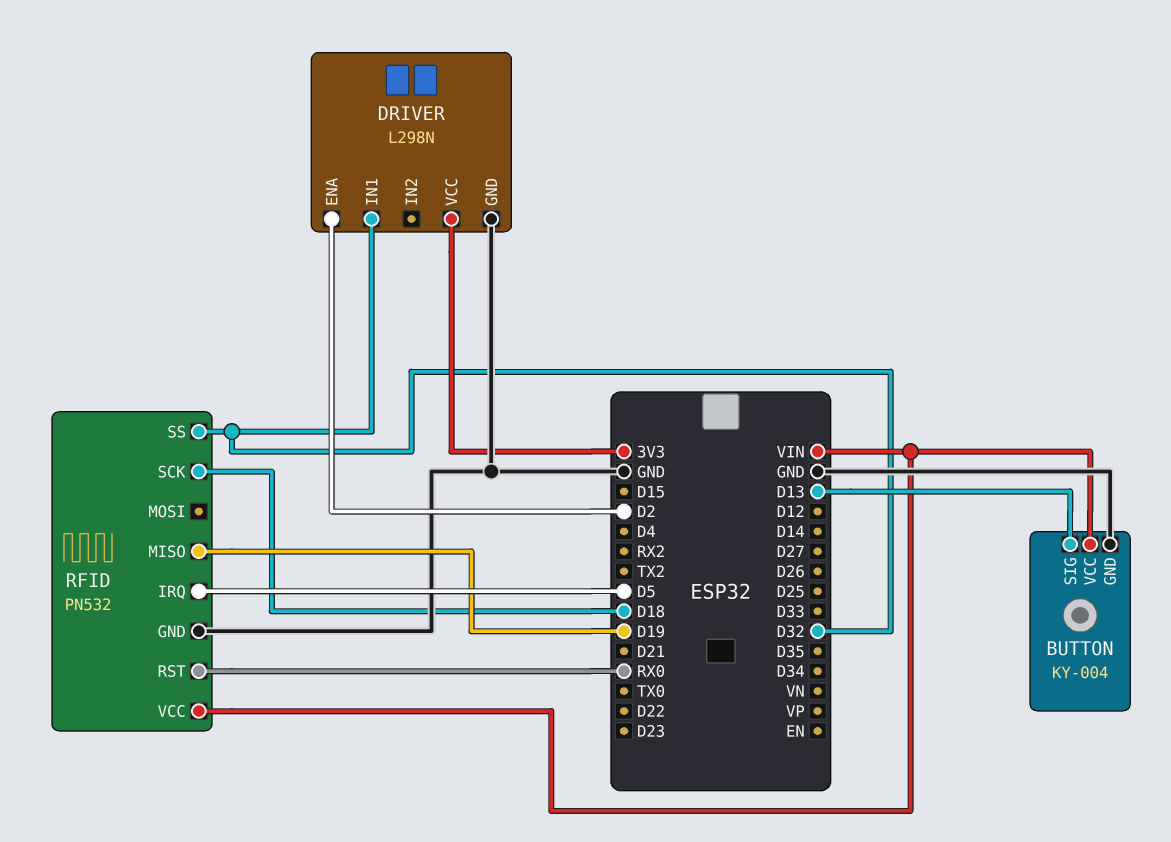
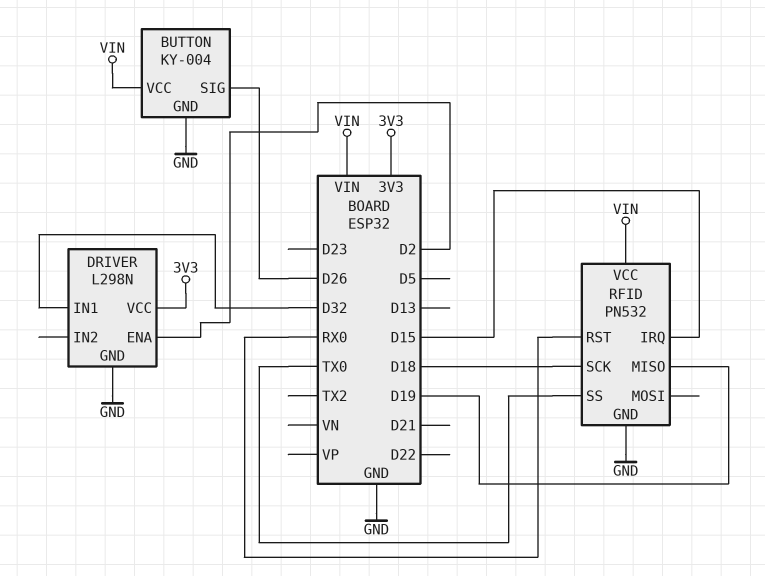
BUTTON pin SIG: D13 -> D26
RFID pin IRQ: D5 -> D15
RFID pin SS: D32 -> TX0

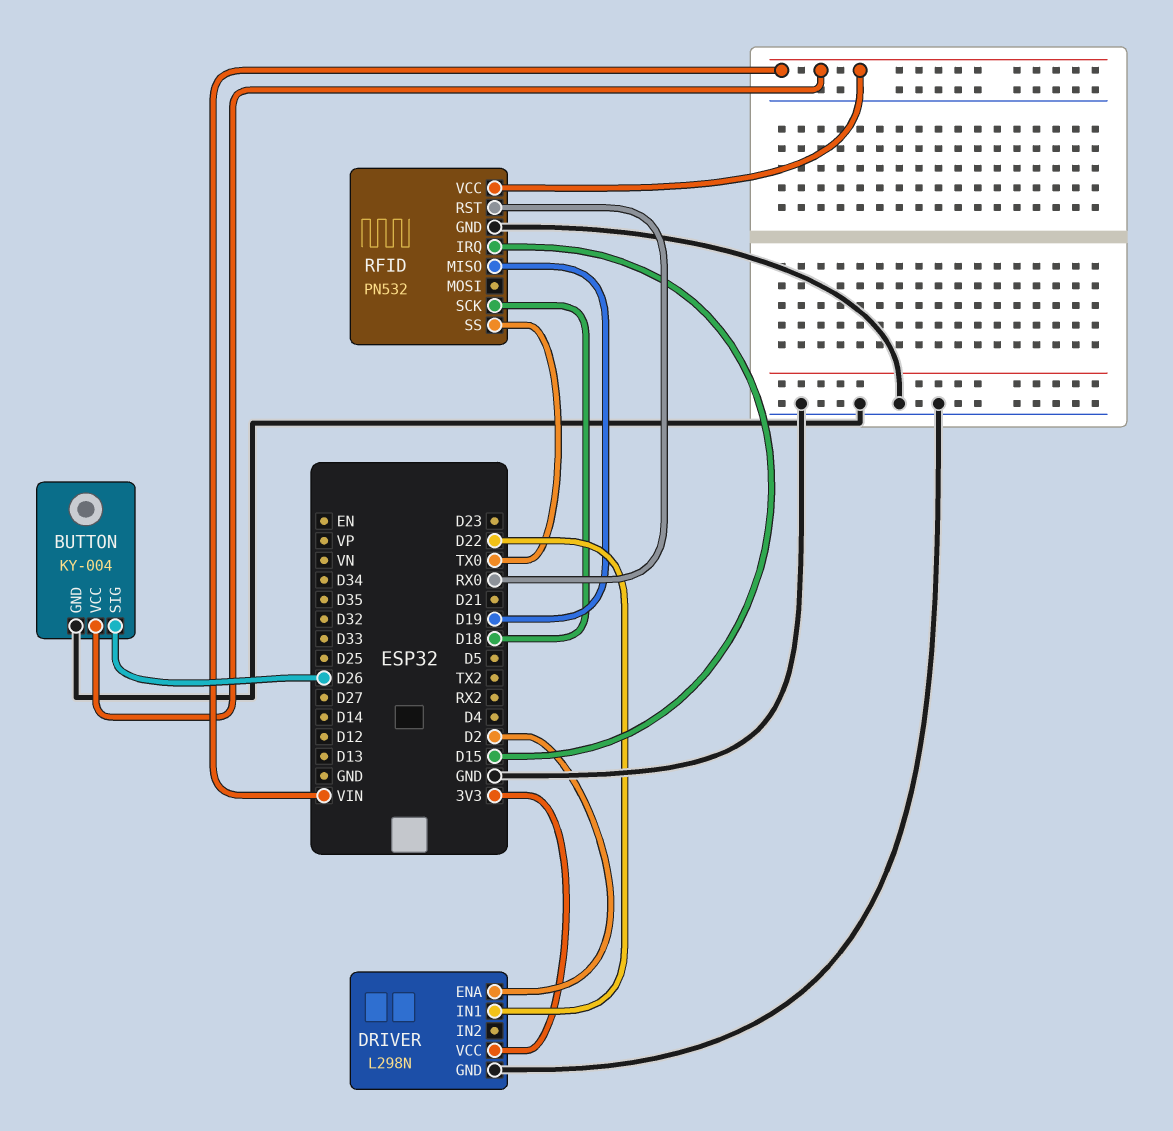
DRIVER pin IN1: D32 -> D22

